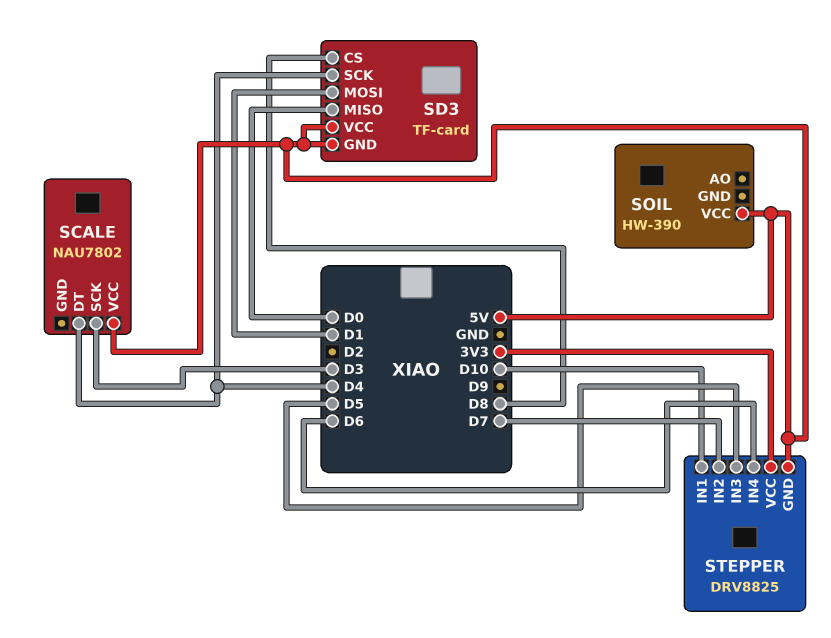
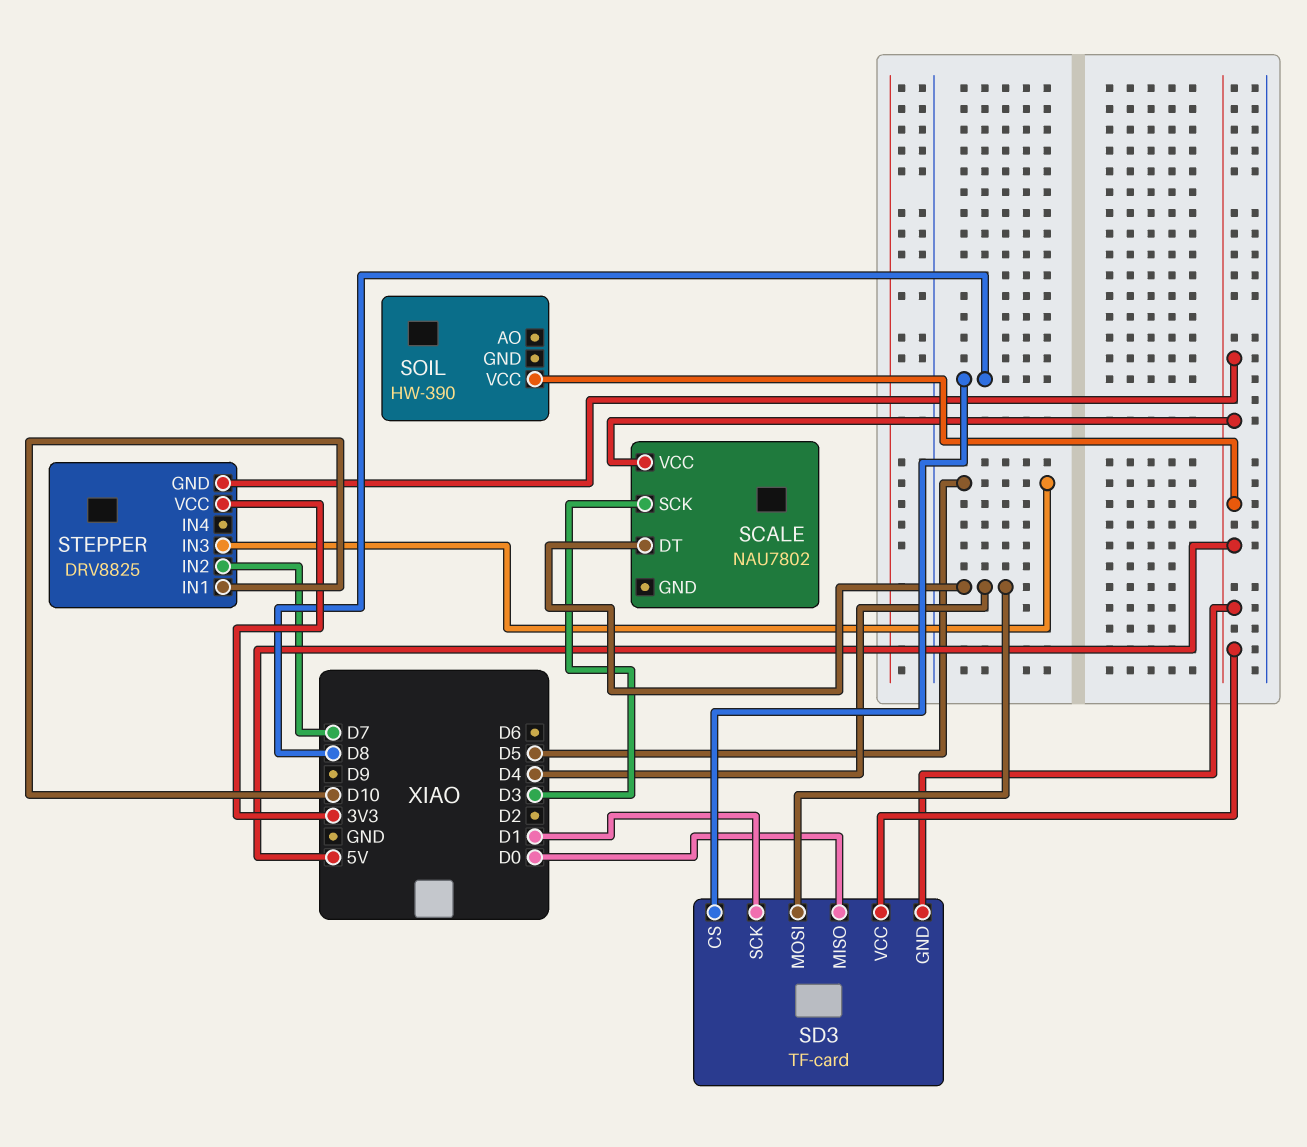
SD3 pin MOSI: D1 -> D4
SD3 pin SCK: D4 -> D1
STEPPER pin IN4: D6 -> none

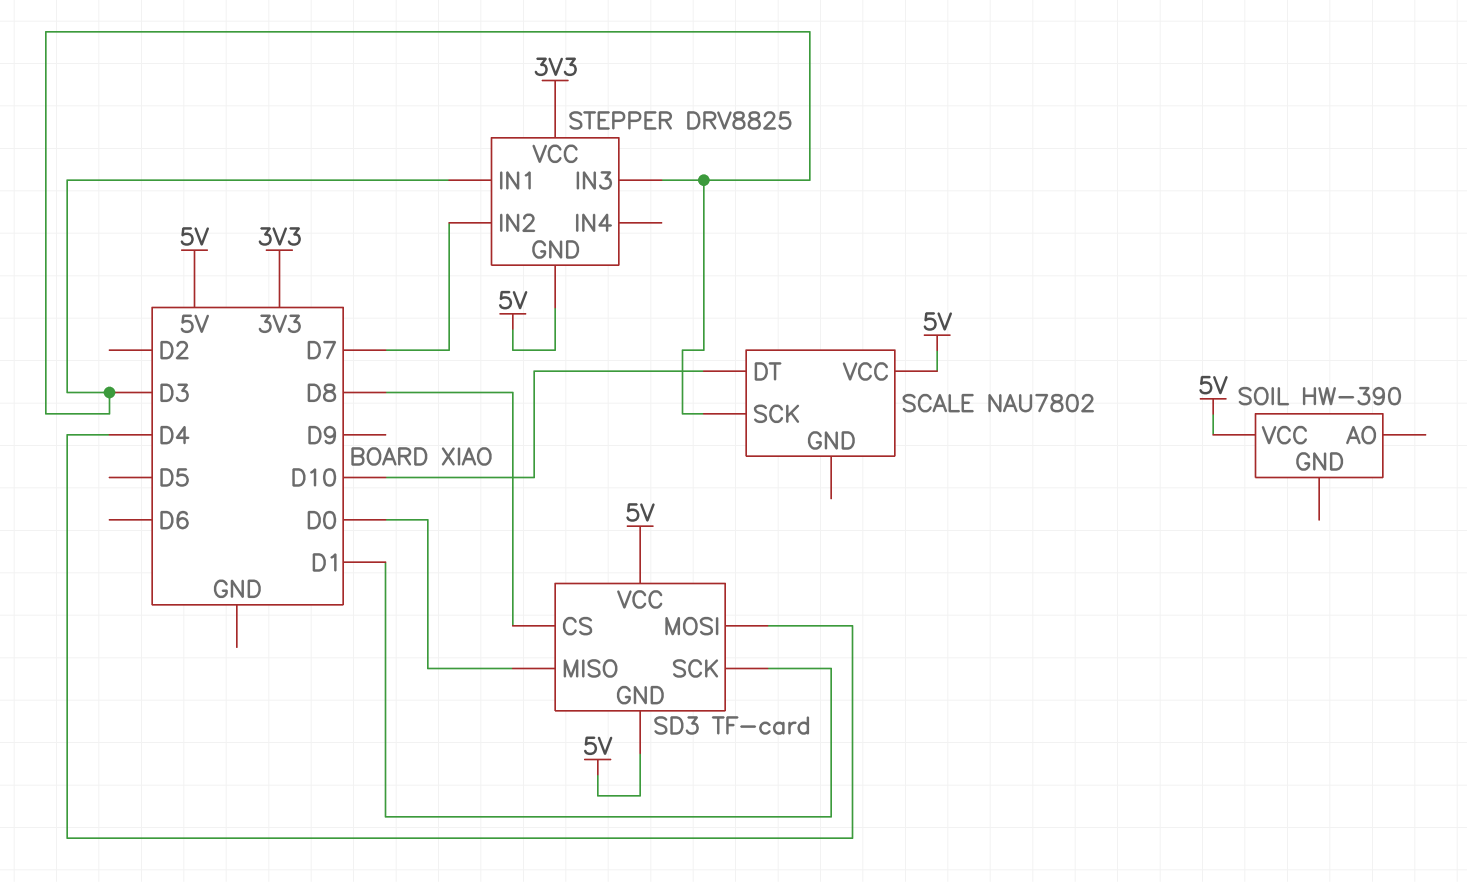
SCALE pin DT: D4 -> D10
STEPPER pin IN1: D10 -> D3
STEPPER pin IN3: D5 -> D3

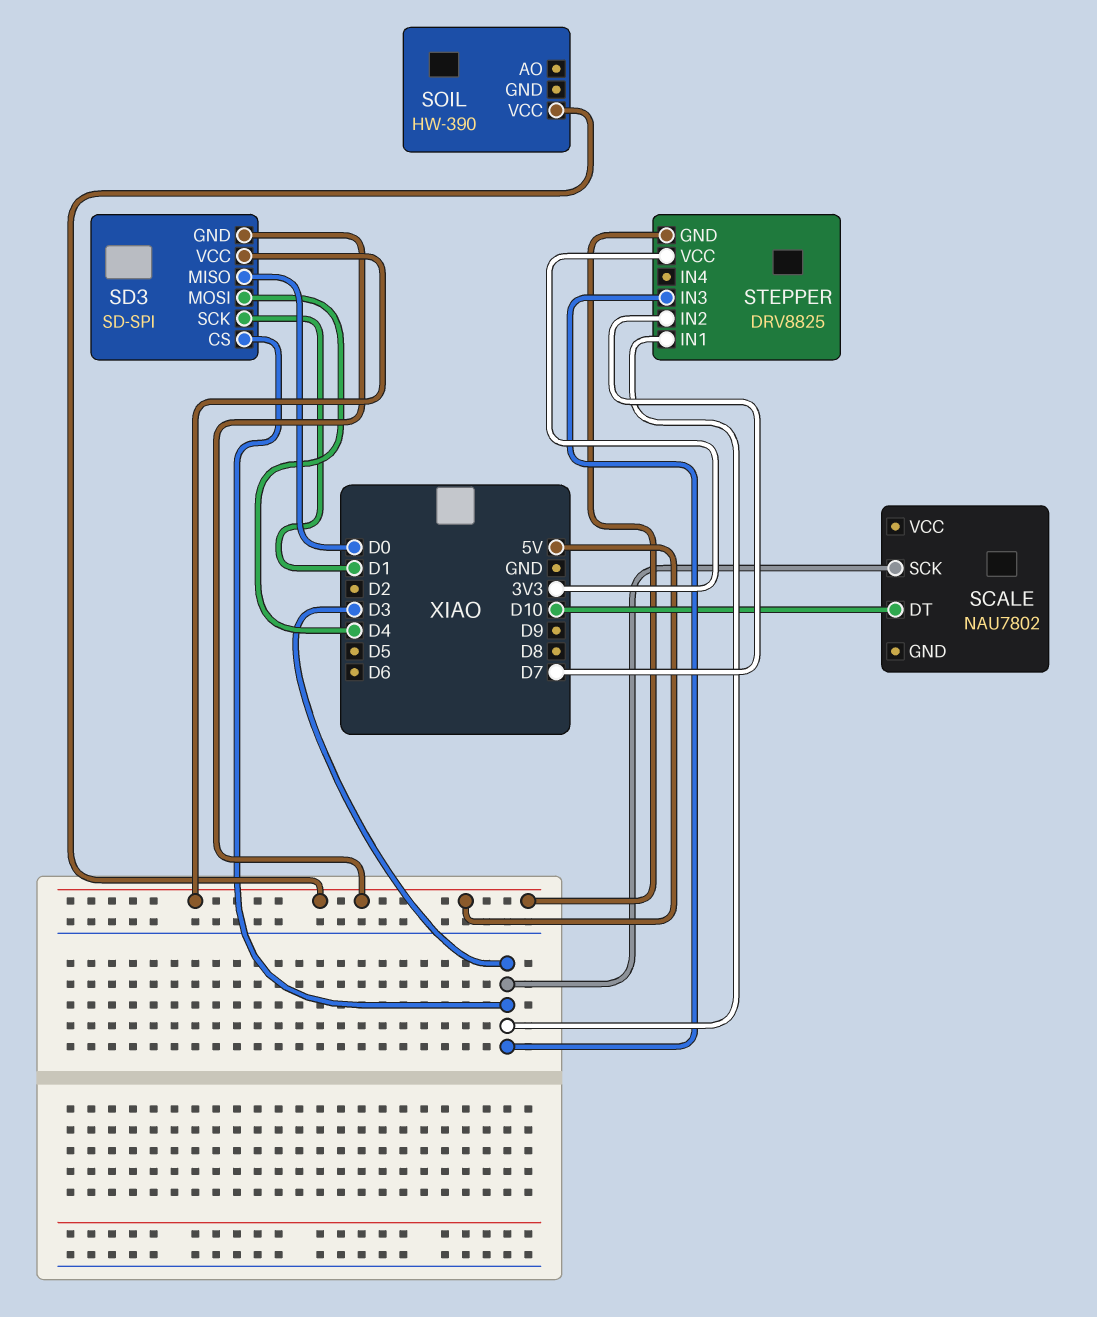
SCALE pin VCC: 5V -> none
SD3: TF-card -> SD-SPI
SD3 pin CS: D8 -> D3

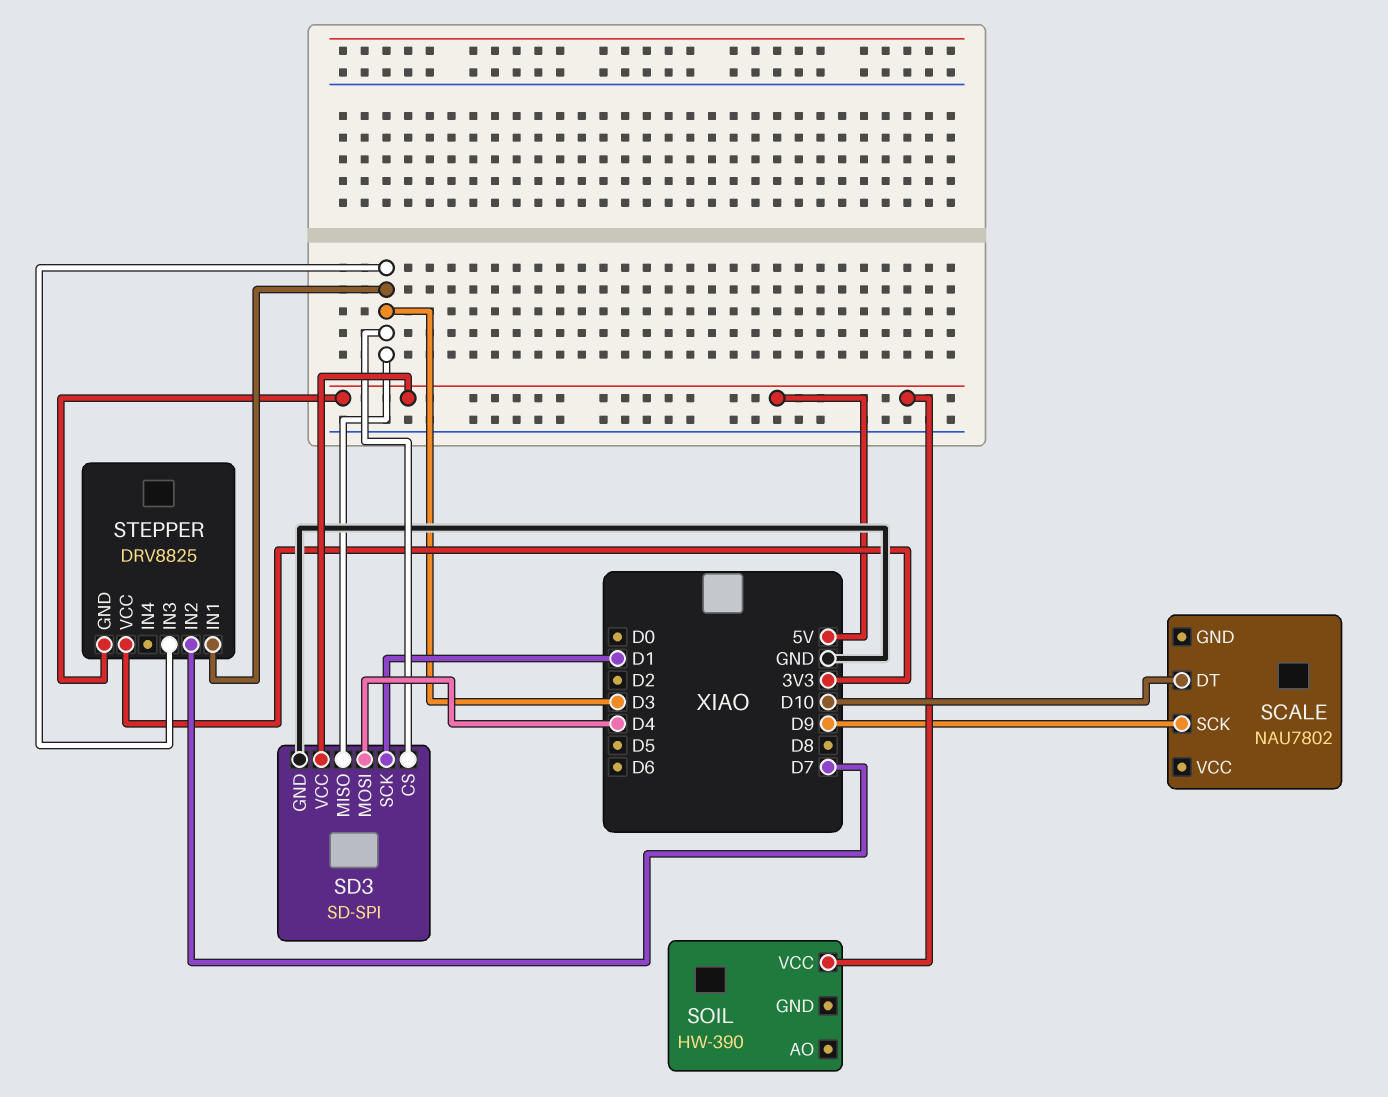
SCALE pin SCK: D3 -> D9
SD3 pin GND: 5V -> GND
SD3 pin MISO: D0 -> D3

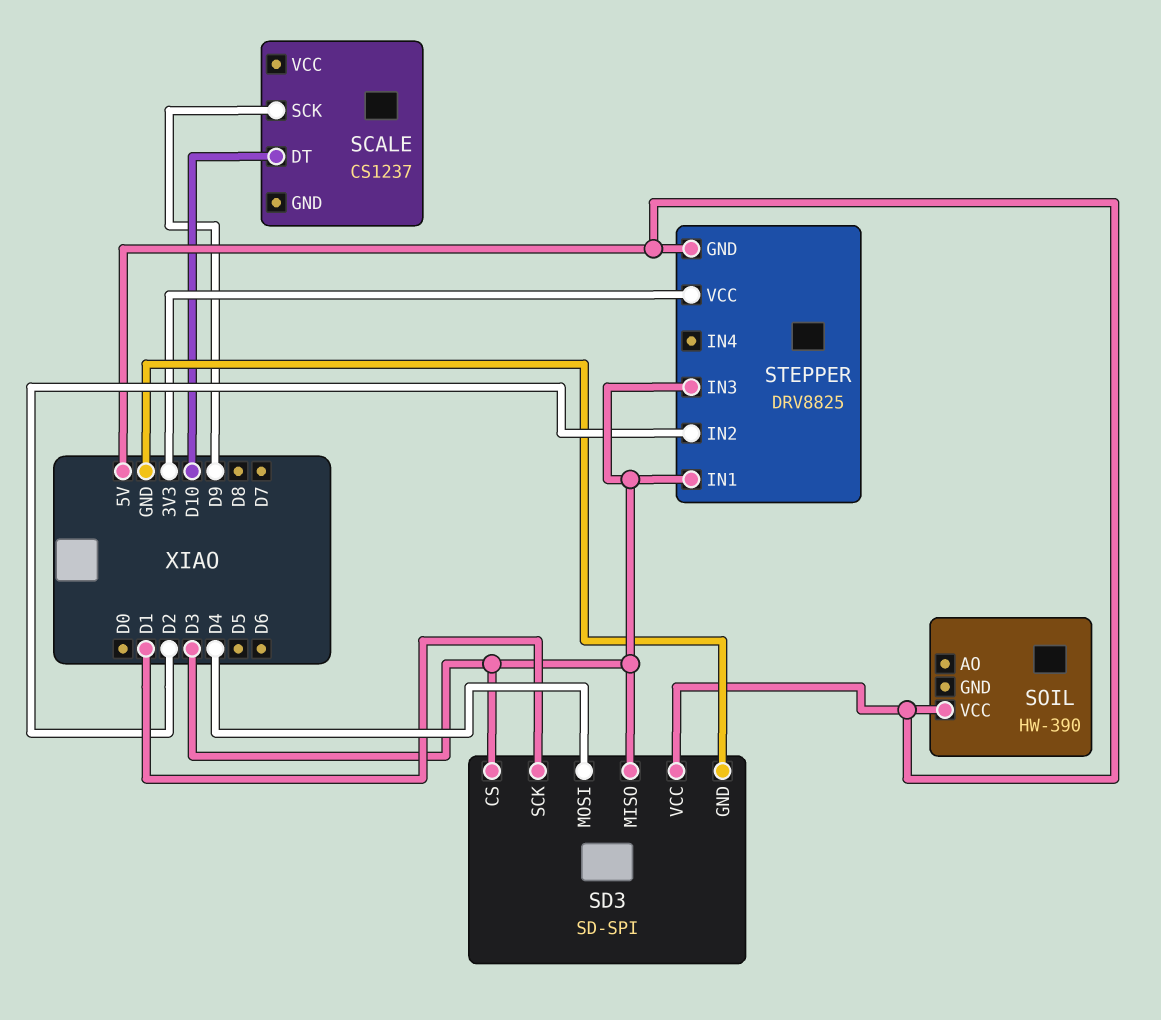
SCALE: NAU7802 -> CS1237
STEPPER pin IN2: D7 -> D2

